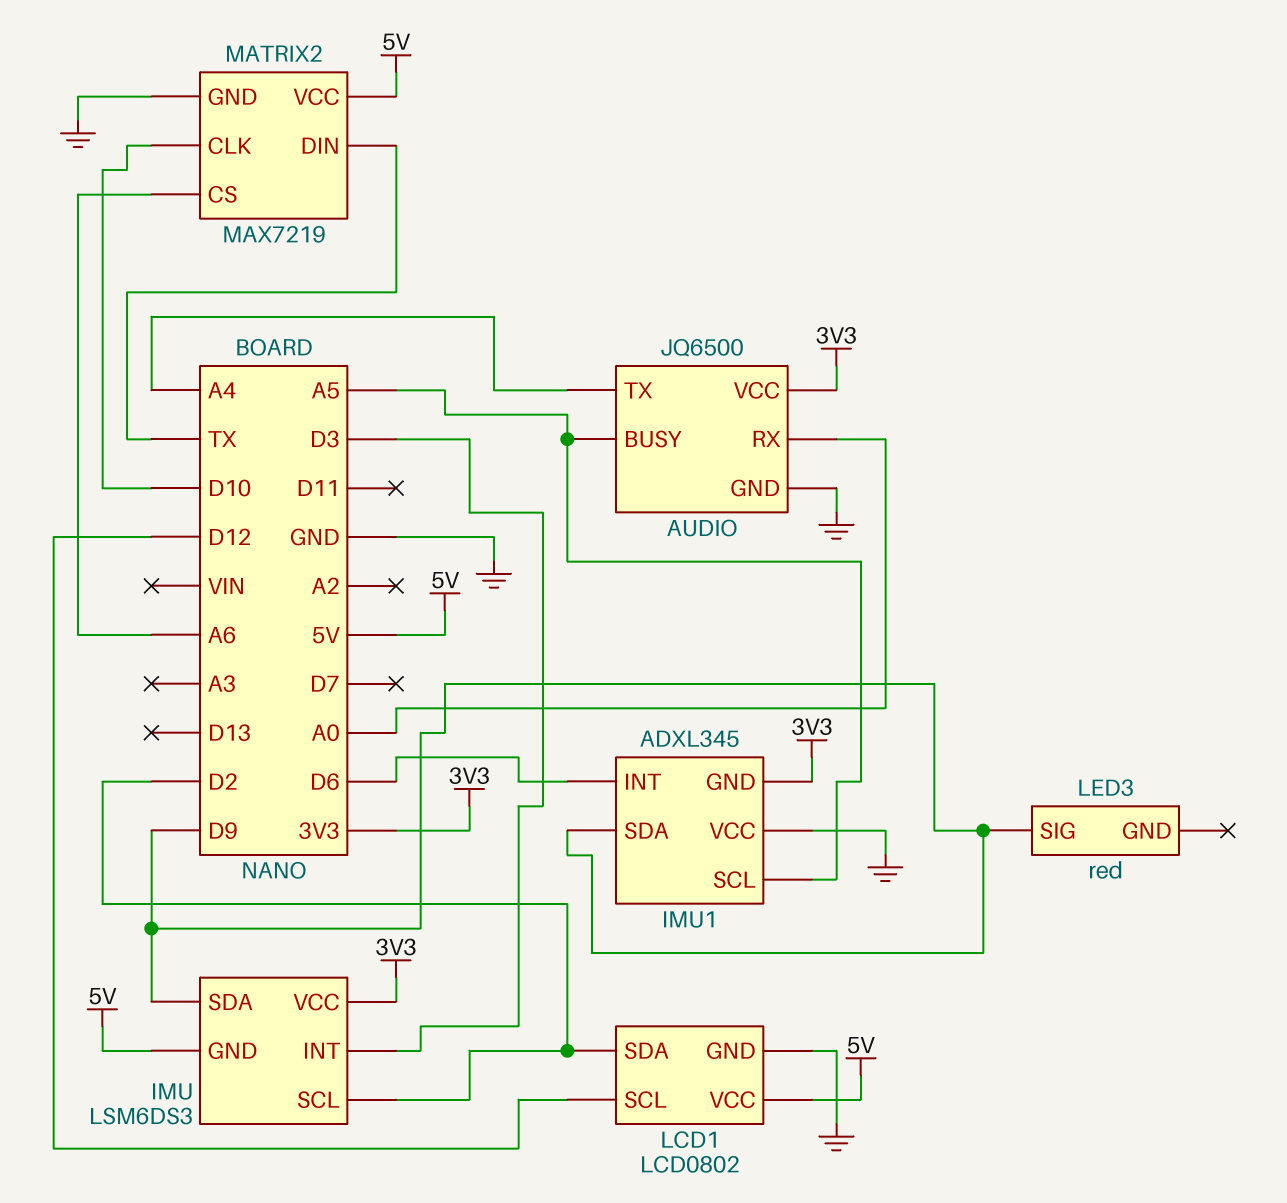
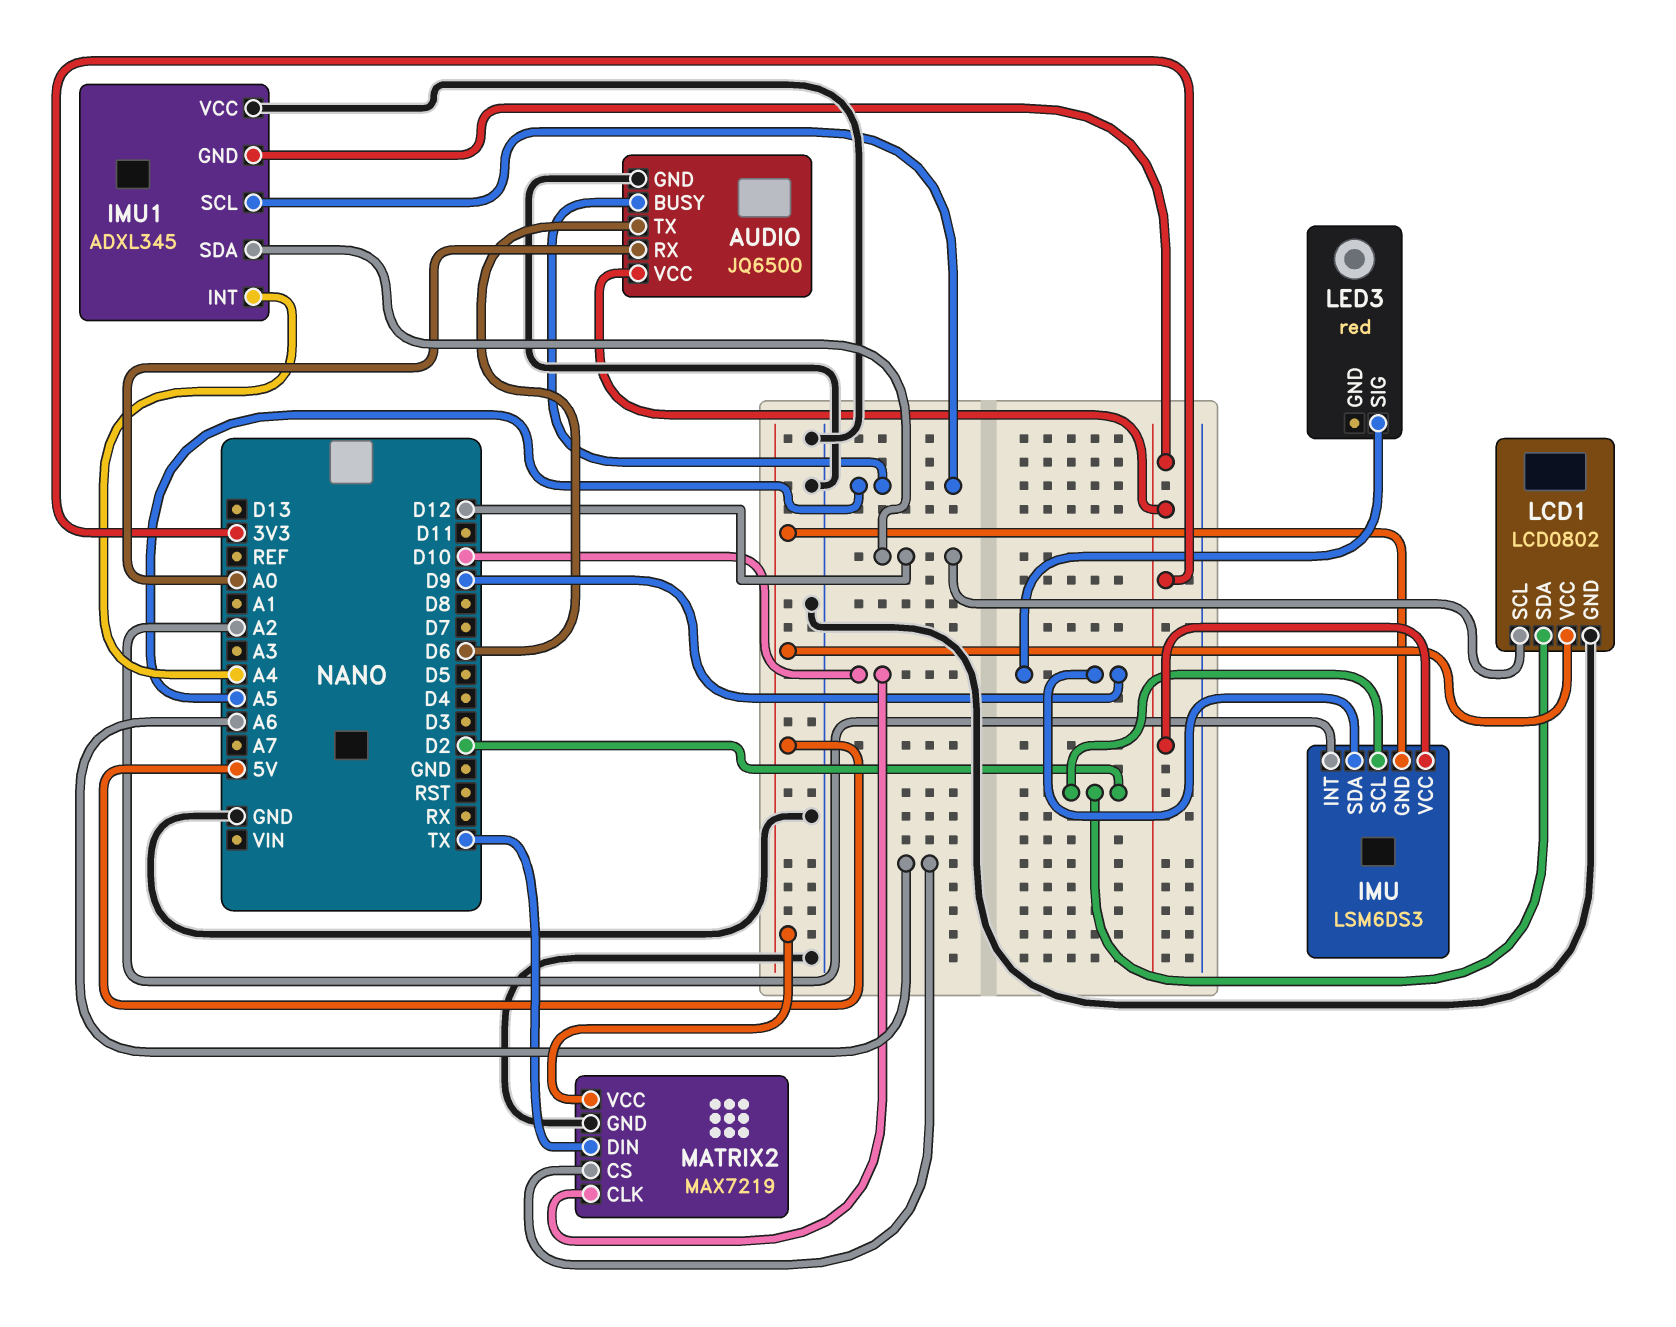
AUDIO pin TX: A4 -> D6
IMU pin INT: D3 -> A2
IMU1 pin INT: D6 -> A4
IMU1 pin SDA: D9 -> D12

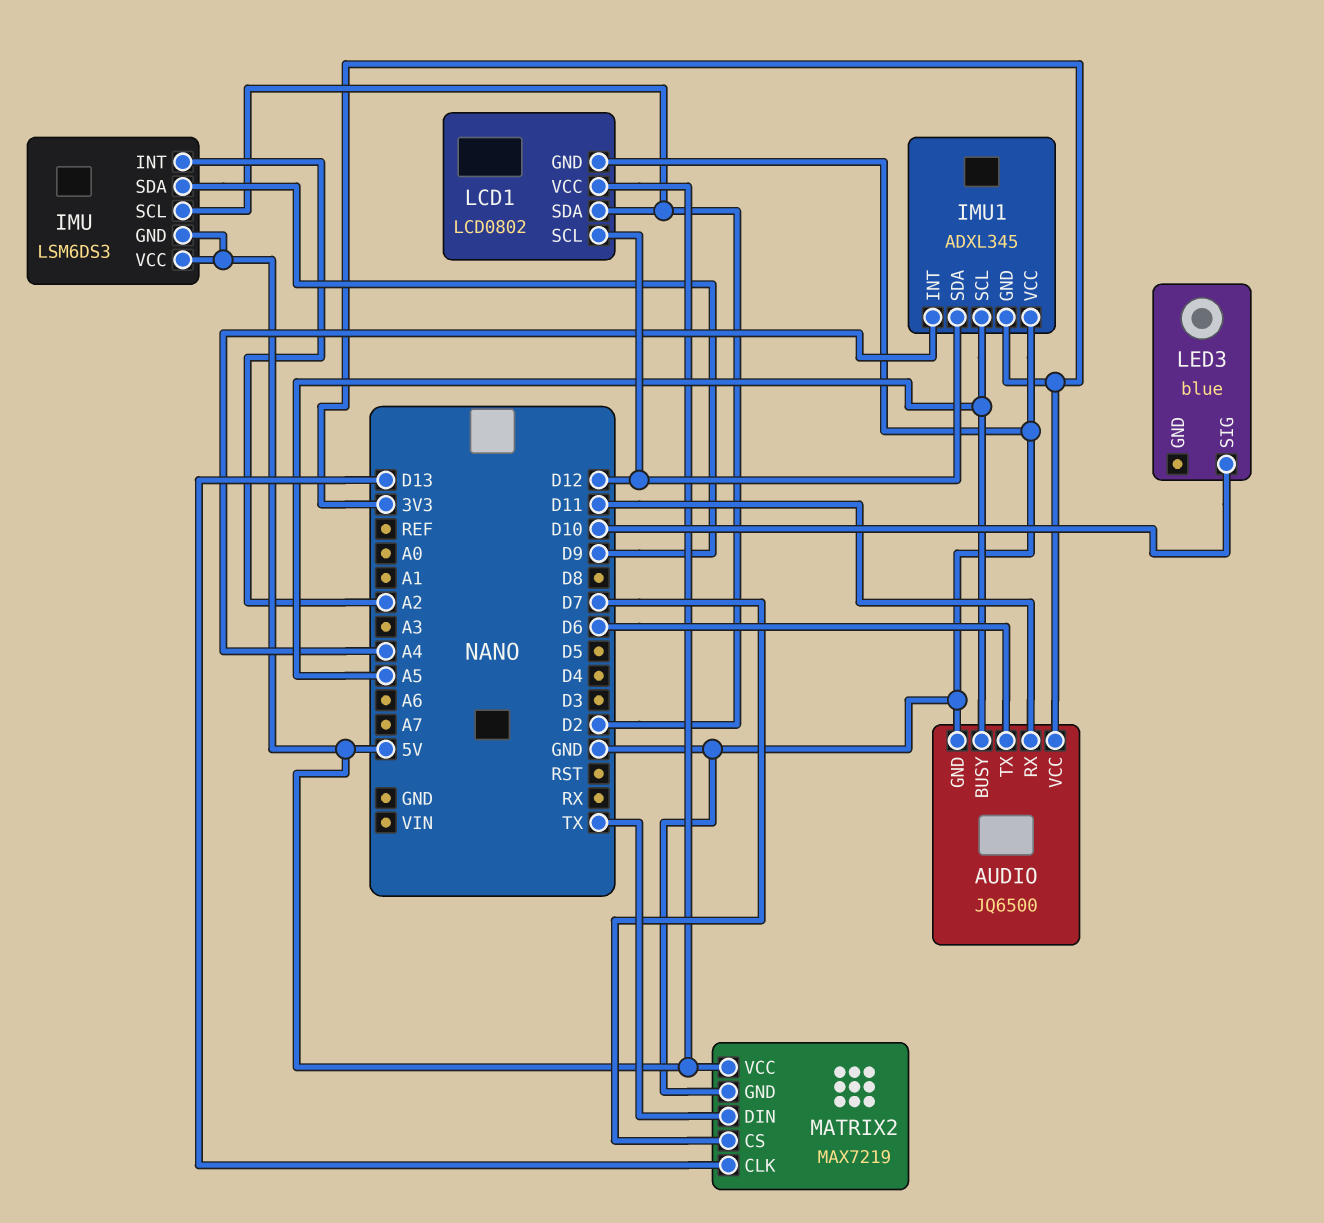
AUDIO pin RX: A0 -> D11
IMU pin VCC: 3V3 -> 5V
LED3: red -> blue
LED3 pin SIG: D9 -> D10
MATRIX2 pin CLK: D10 -> D13
MATRIX2 pin CS: A6 -> D7

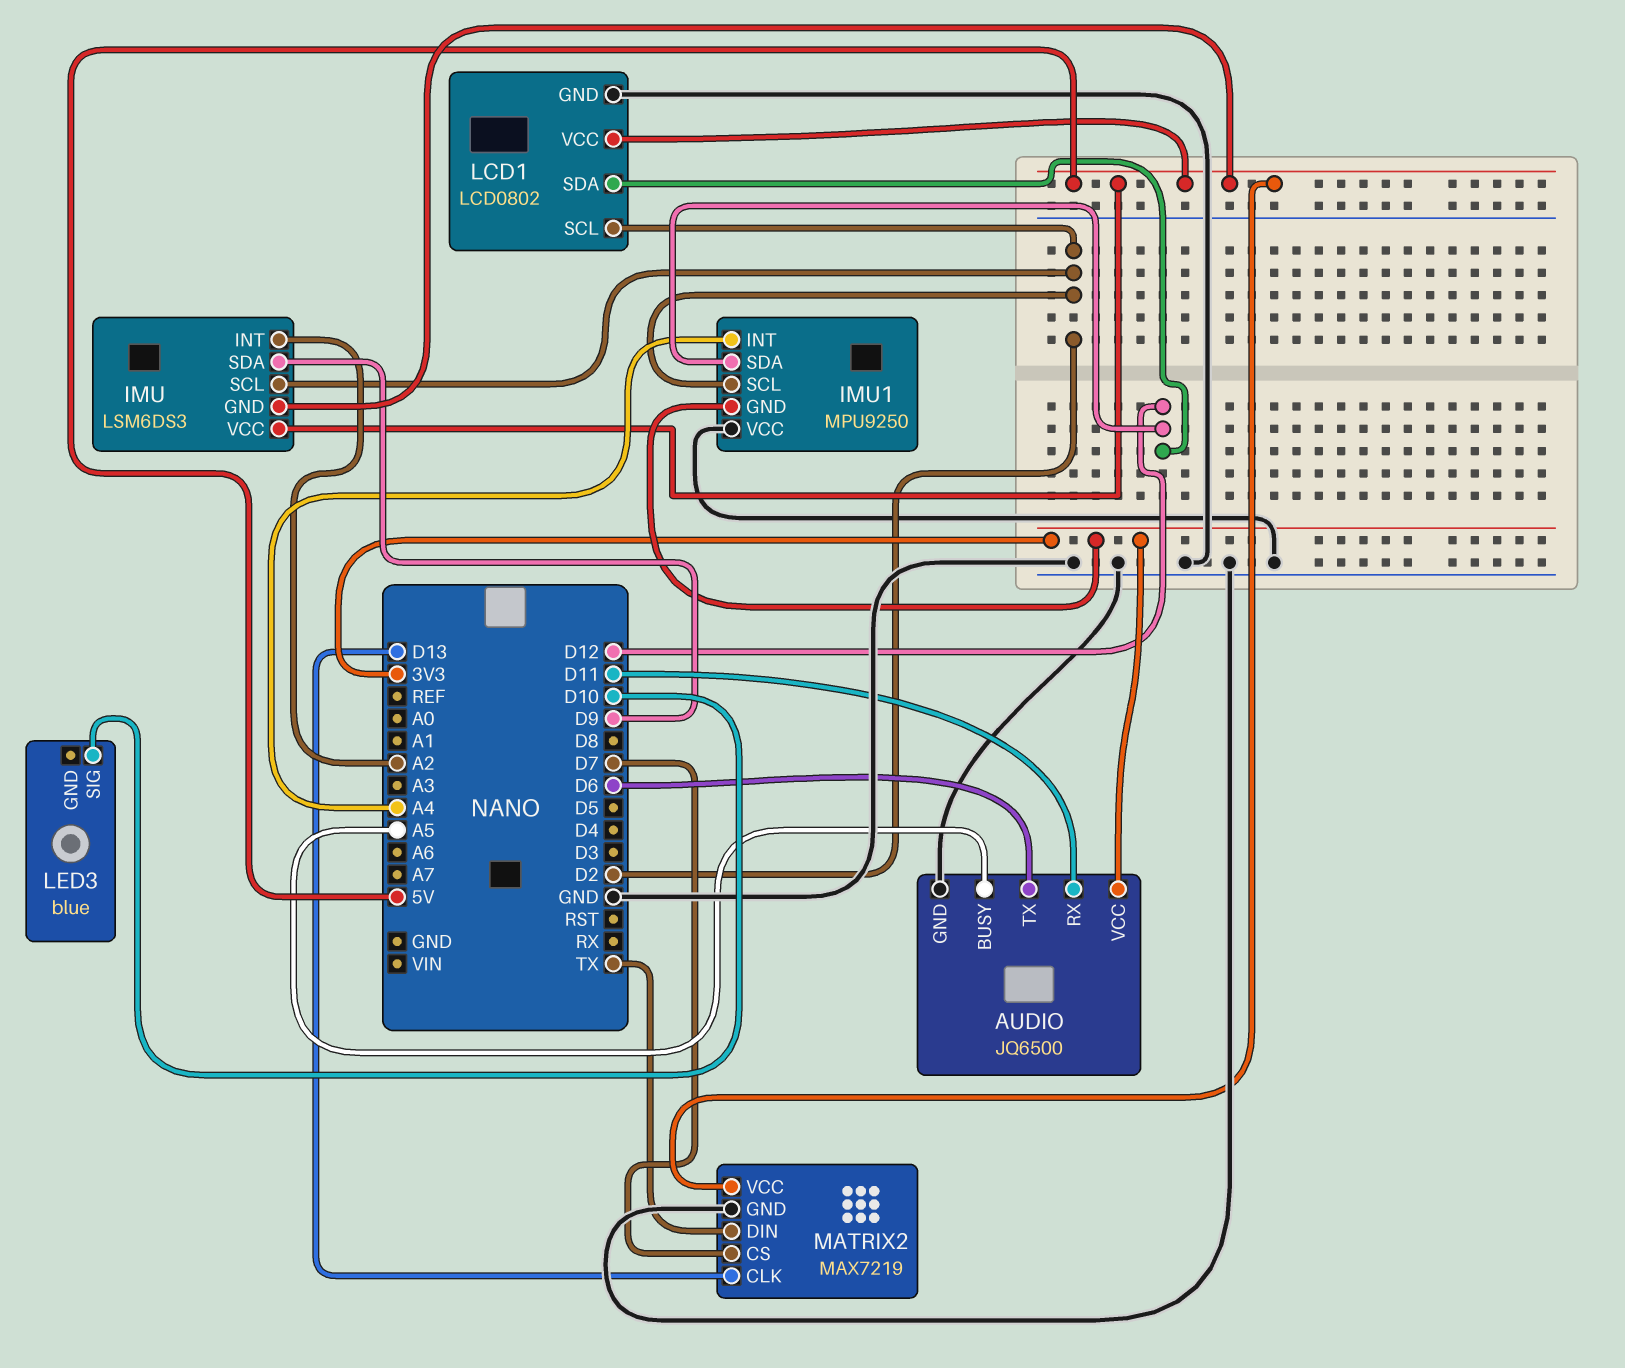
IMU1: ADXL345 -> MPU9250
IMU1 pin SCL: A5 -> D2
LCD1 pin SCL: D12 -> D2
LCD1 pin SDA: D2 -> D12

